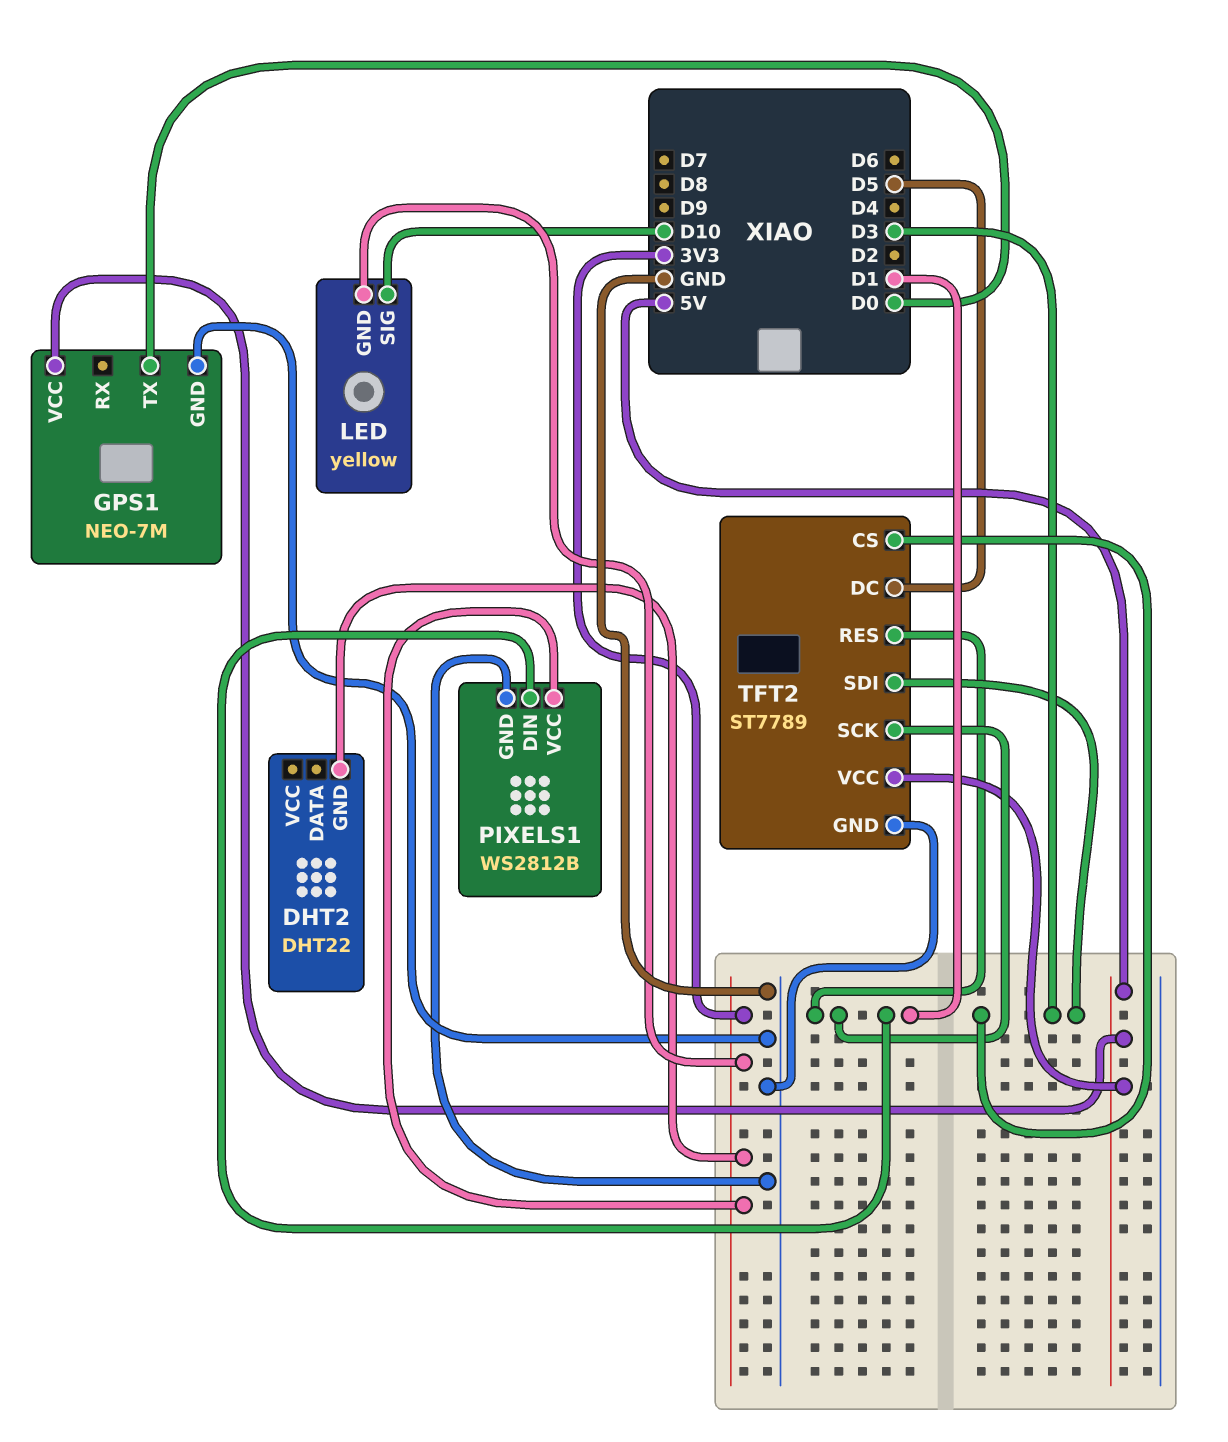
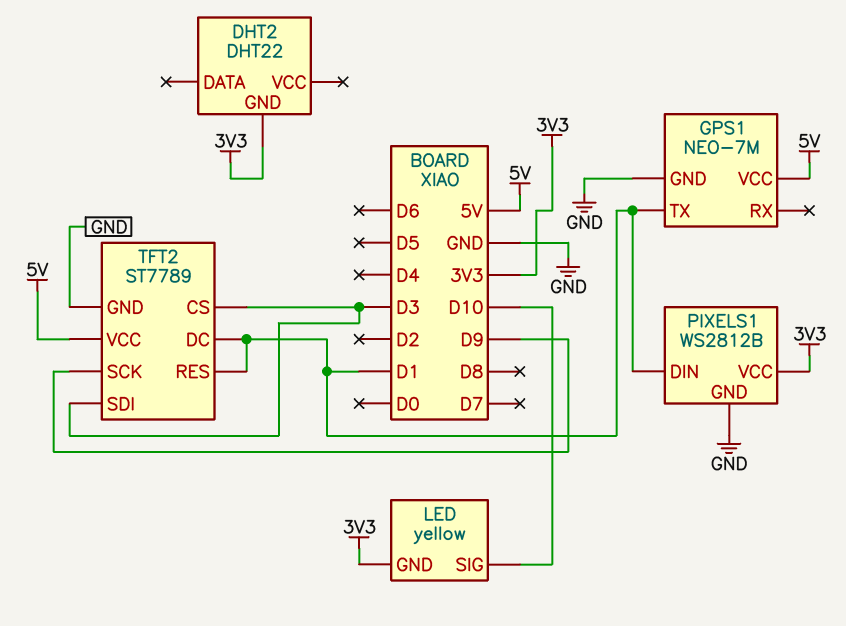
GPS1 pin TX: D0 -> D1
TFT2 pin DC: D5 -> D1
TFT2 pin SCK: D1 -> D9

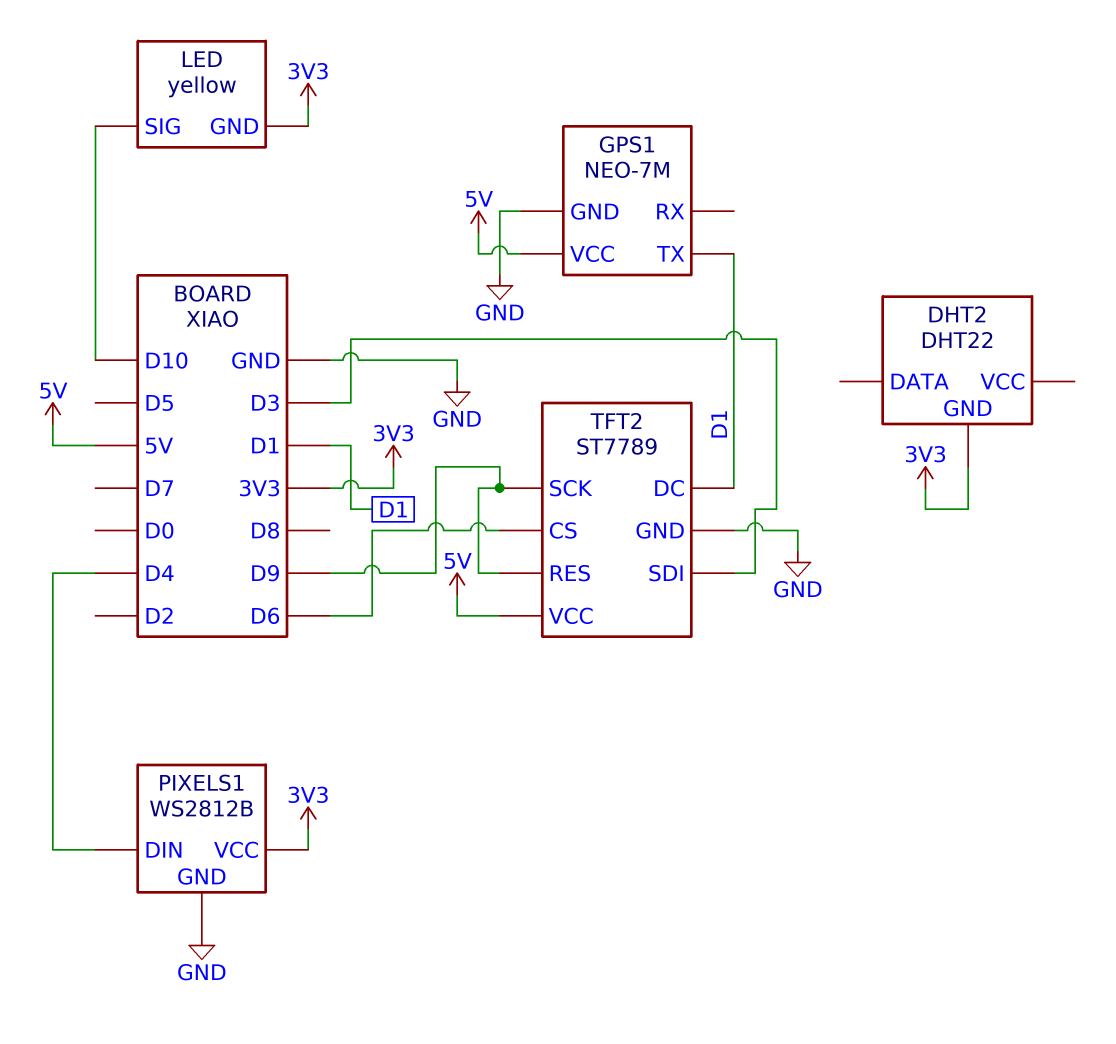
PIXELS1 pin DIN: D1 -> D4
TFT2 pin CS: D3 -> D6
TFT2 pin RES: D1 -> D9

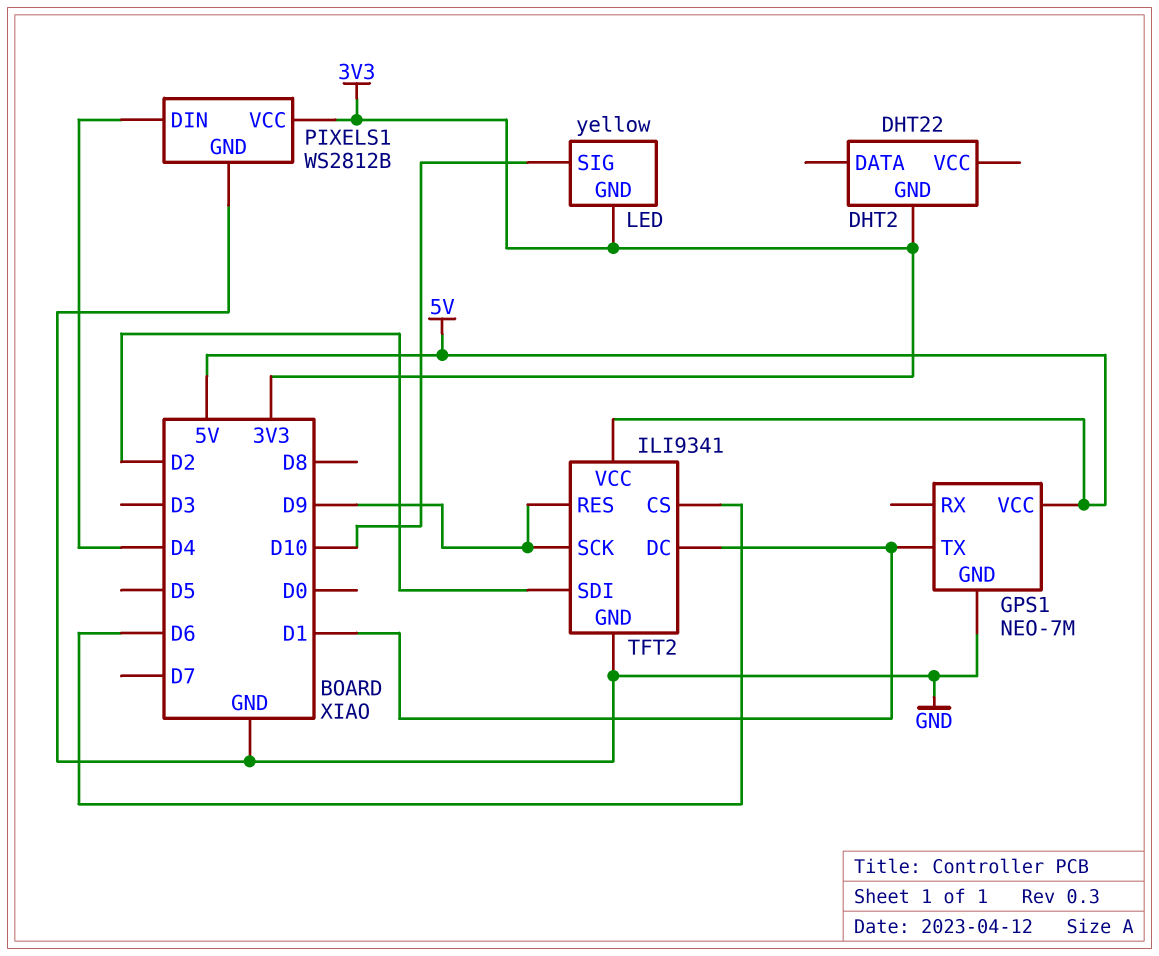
TFT2: ST7789 -> ILI9341
TFT2 pin SDI: D3 -> D2

